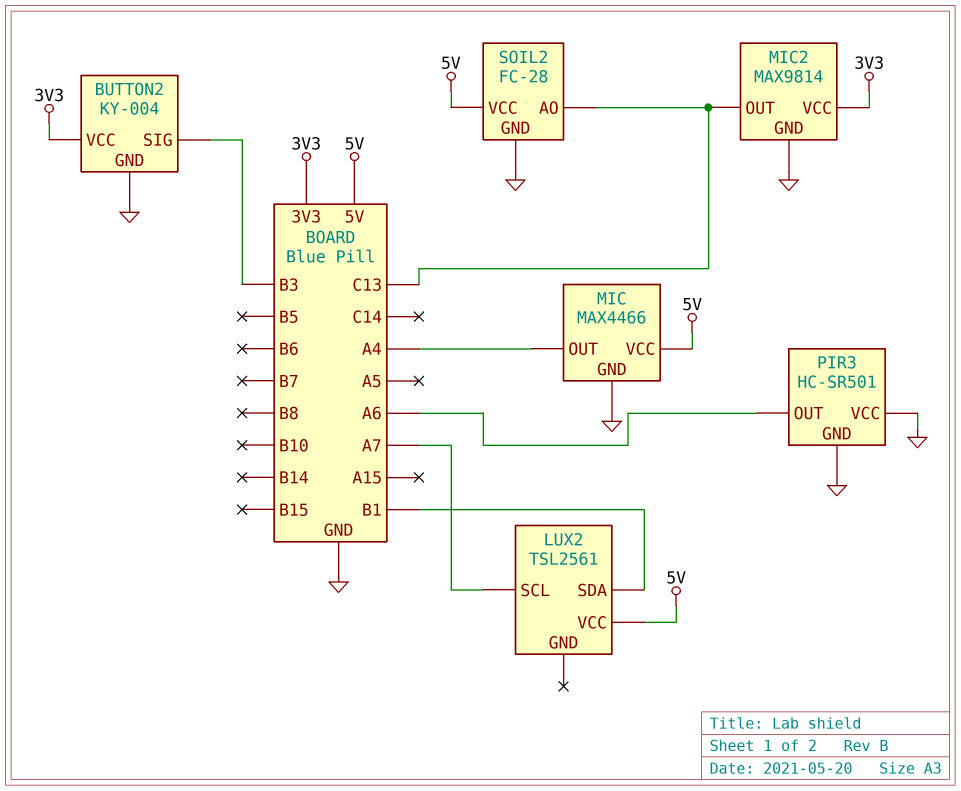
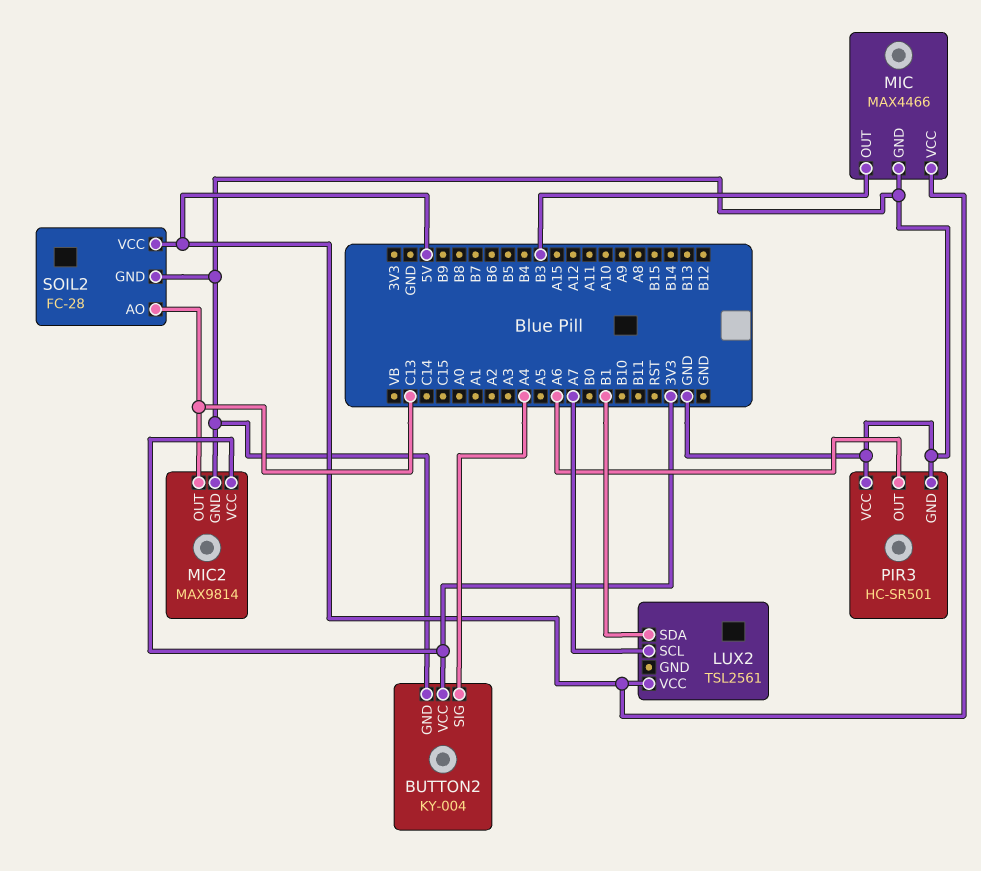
BUTTON2 pin SIG: B3 -> A4
MIC pin OUT: A4 -> B3

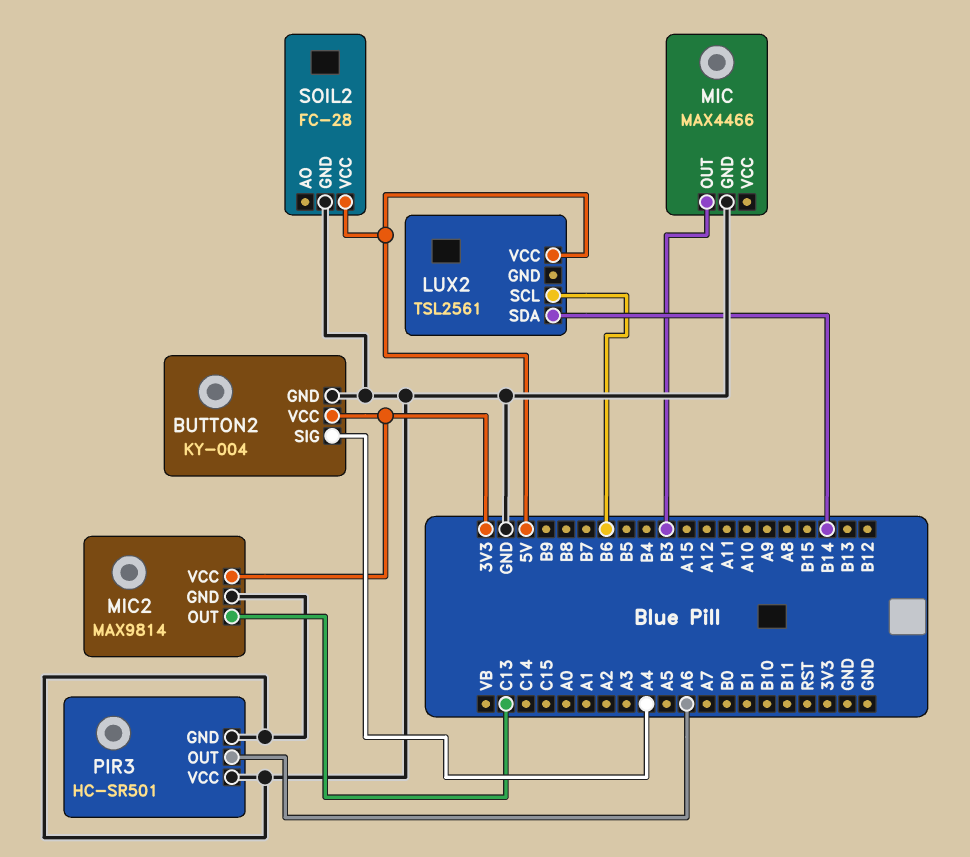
LUX2 pin SCL: A7 -> B6
LUX2 pin SDA: B1 -> B14
MIC pin VCC: 5V -> none
SOIL2 pin AO: C13 -> none

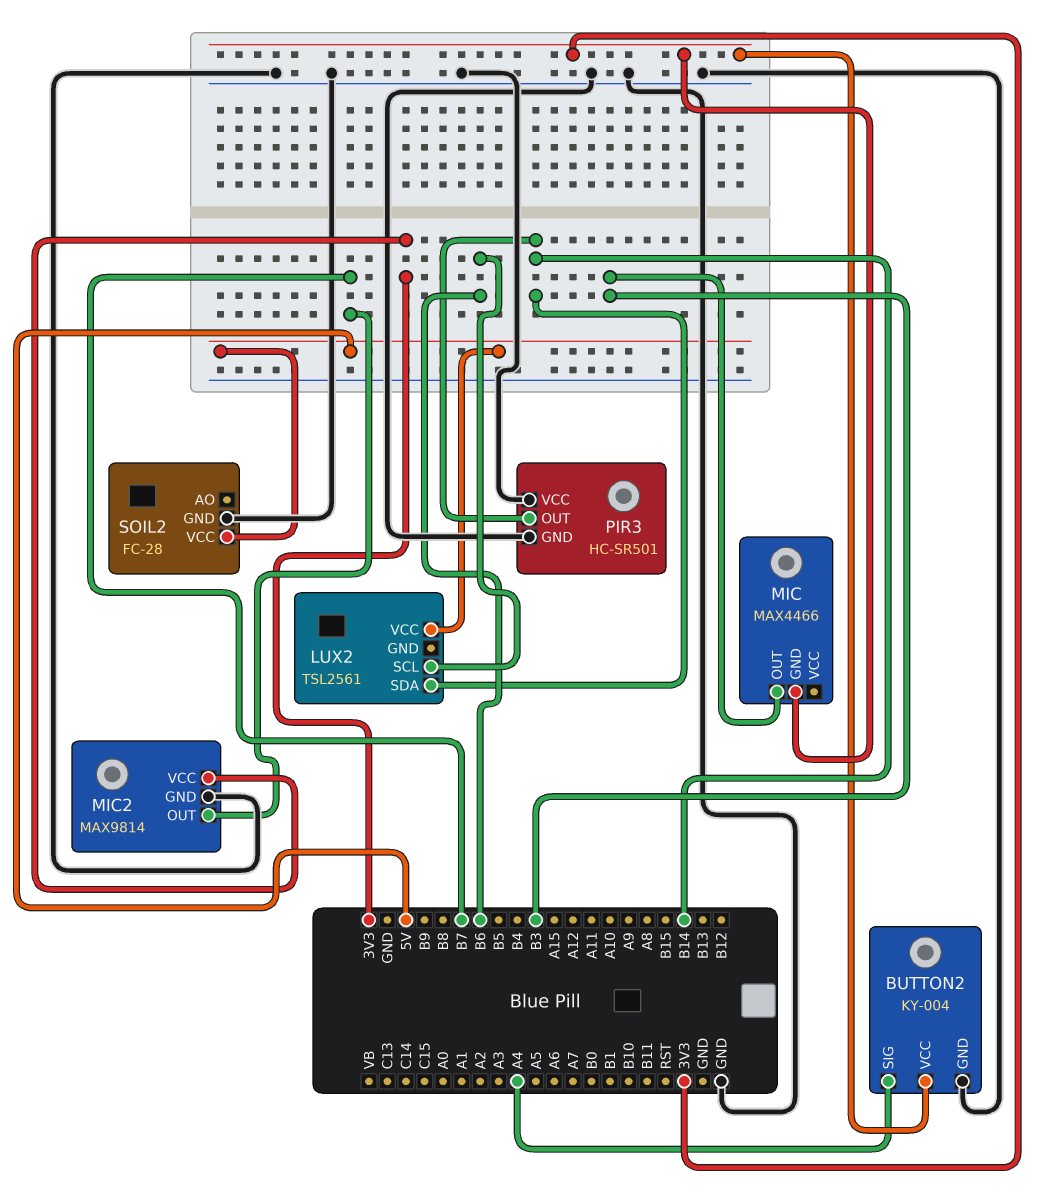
MIC pin GND: GND -> 3V3
MIC2 pin OUT: C13 -> B7
PIR3 pin OUT: A6 -> B14

